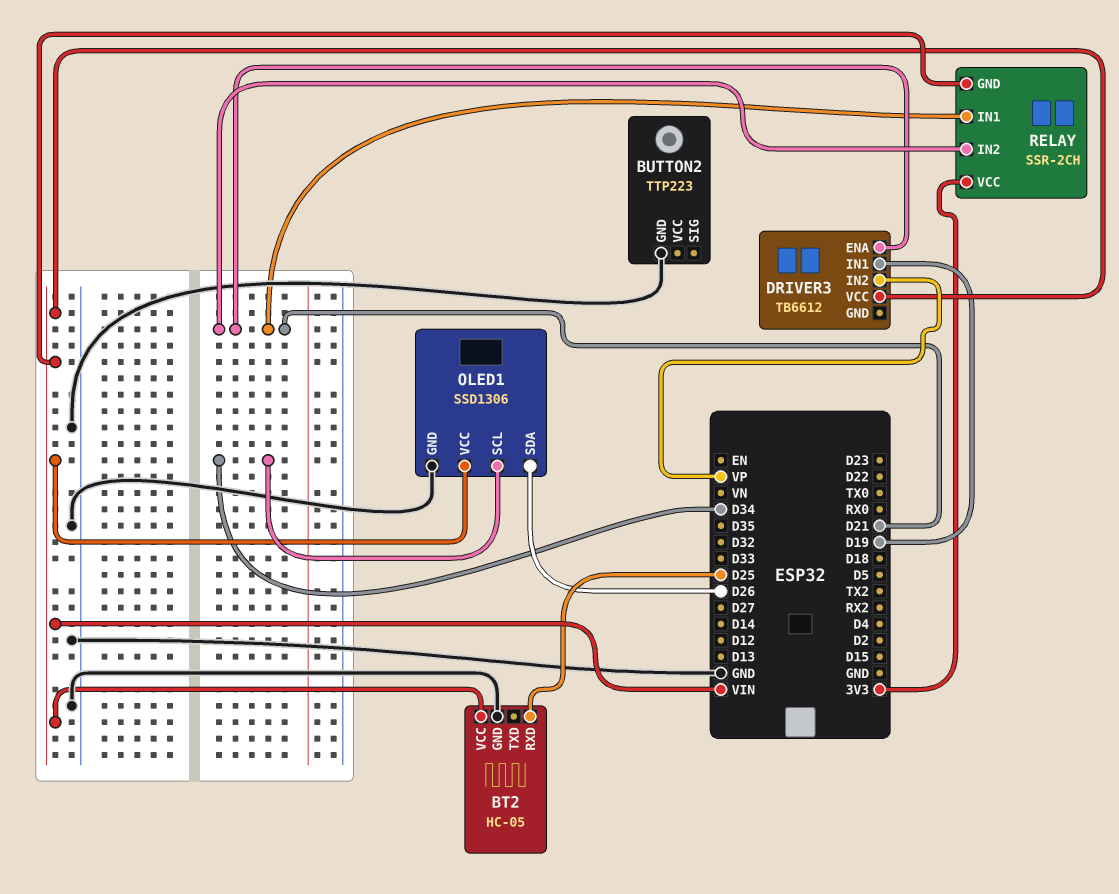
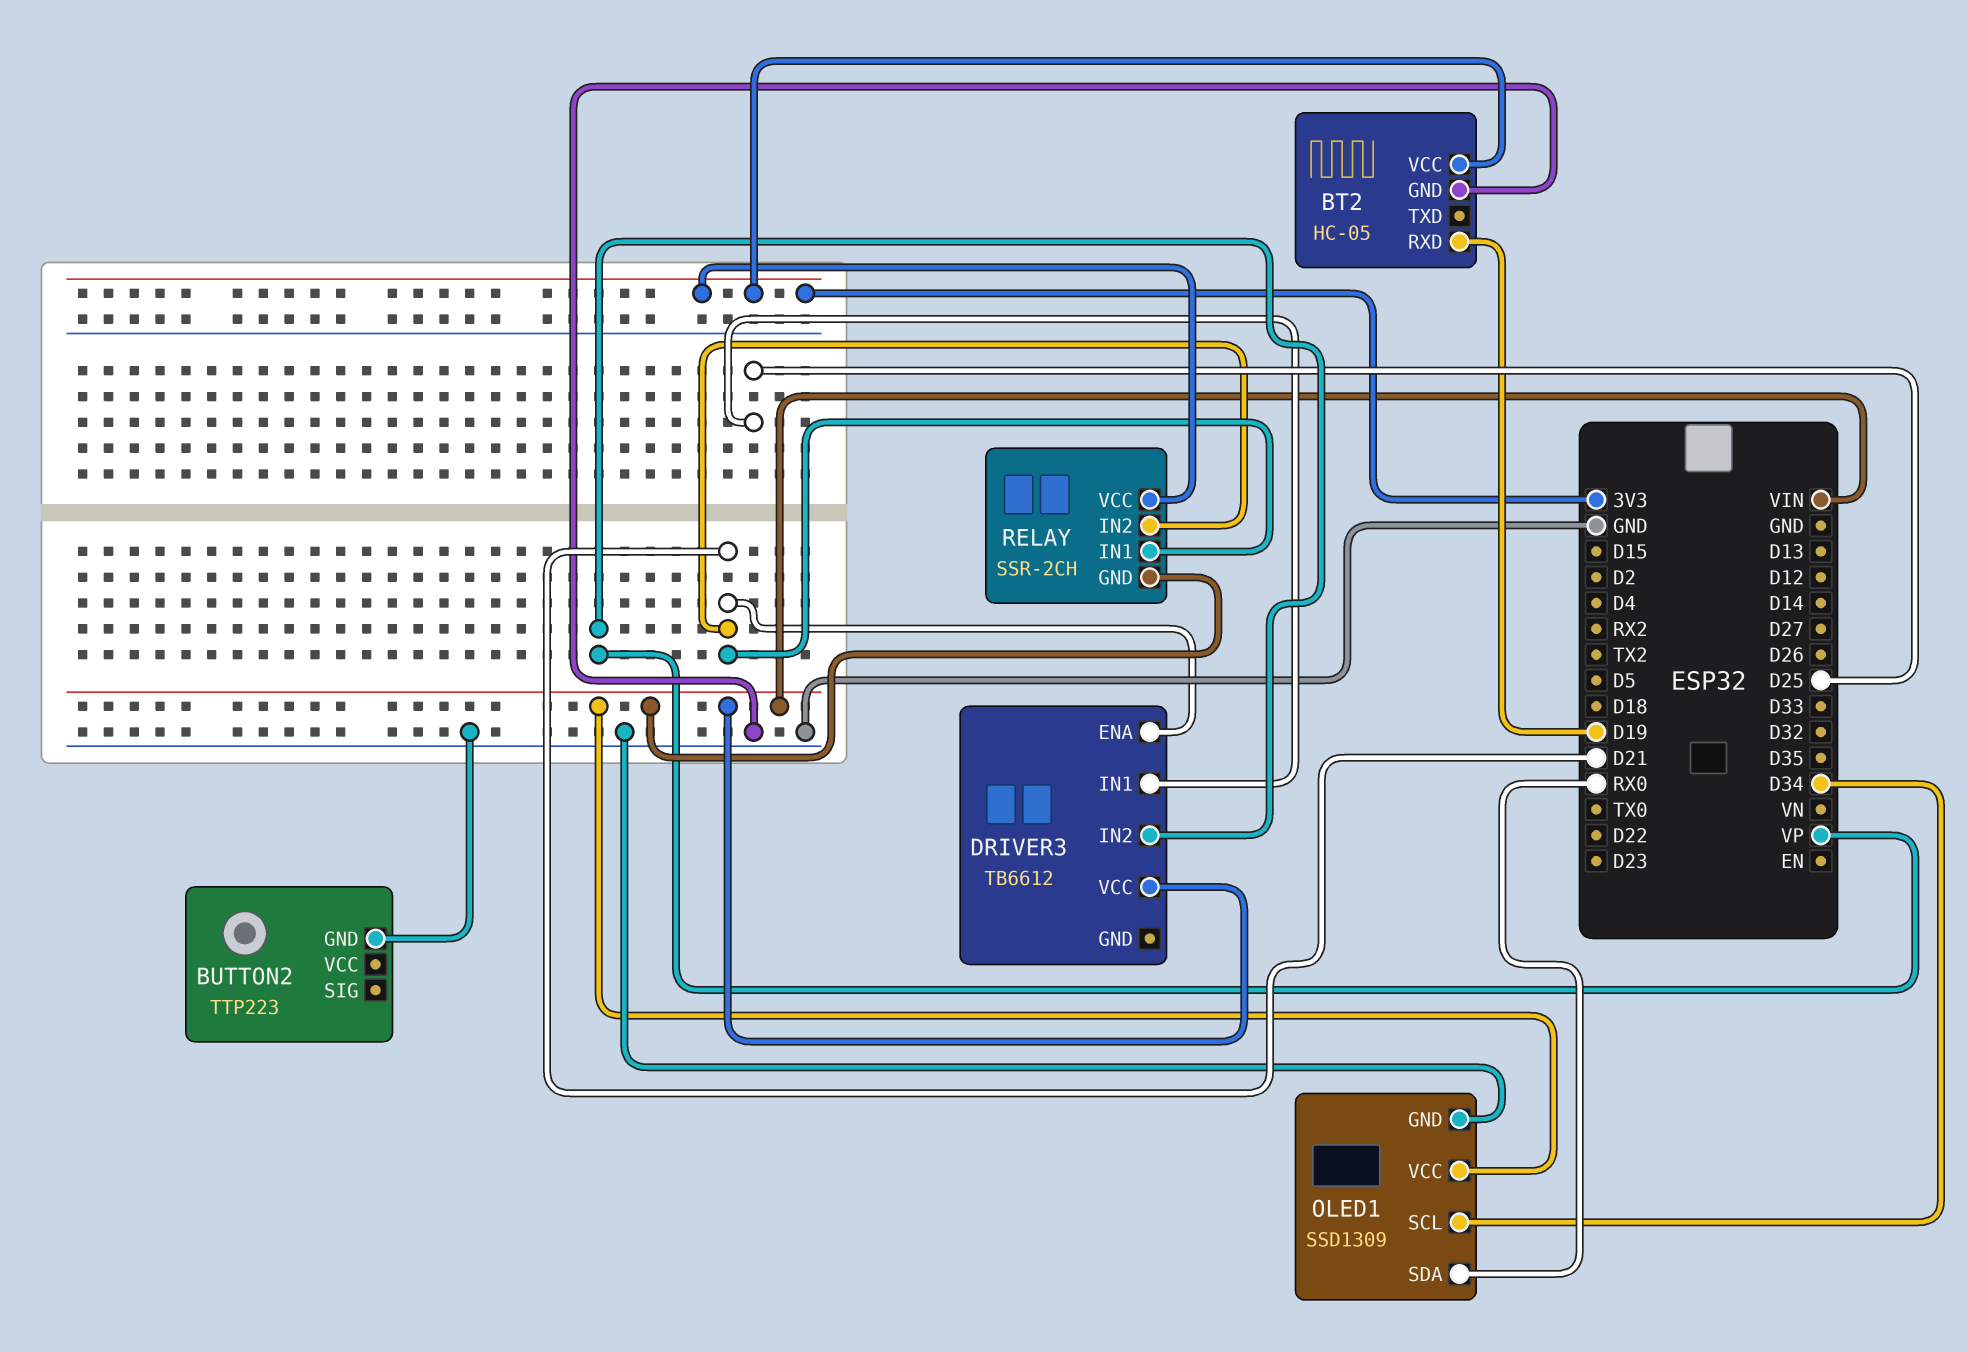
BT2 pin RXD: D25 -> D19
BT2 pin VCC: VIN -> 3V3
DRIVER3 pin IN1: D19 -> D25
OLED1: SSD1306 -> SSD1309
OLED1 pin SDA: D26 -> RX0

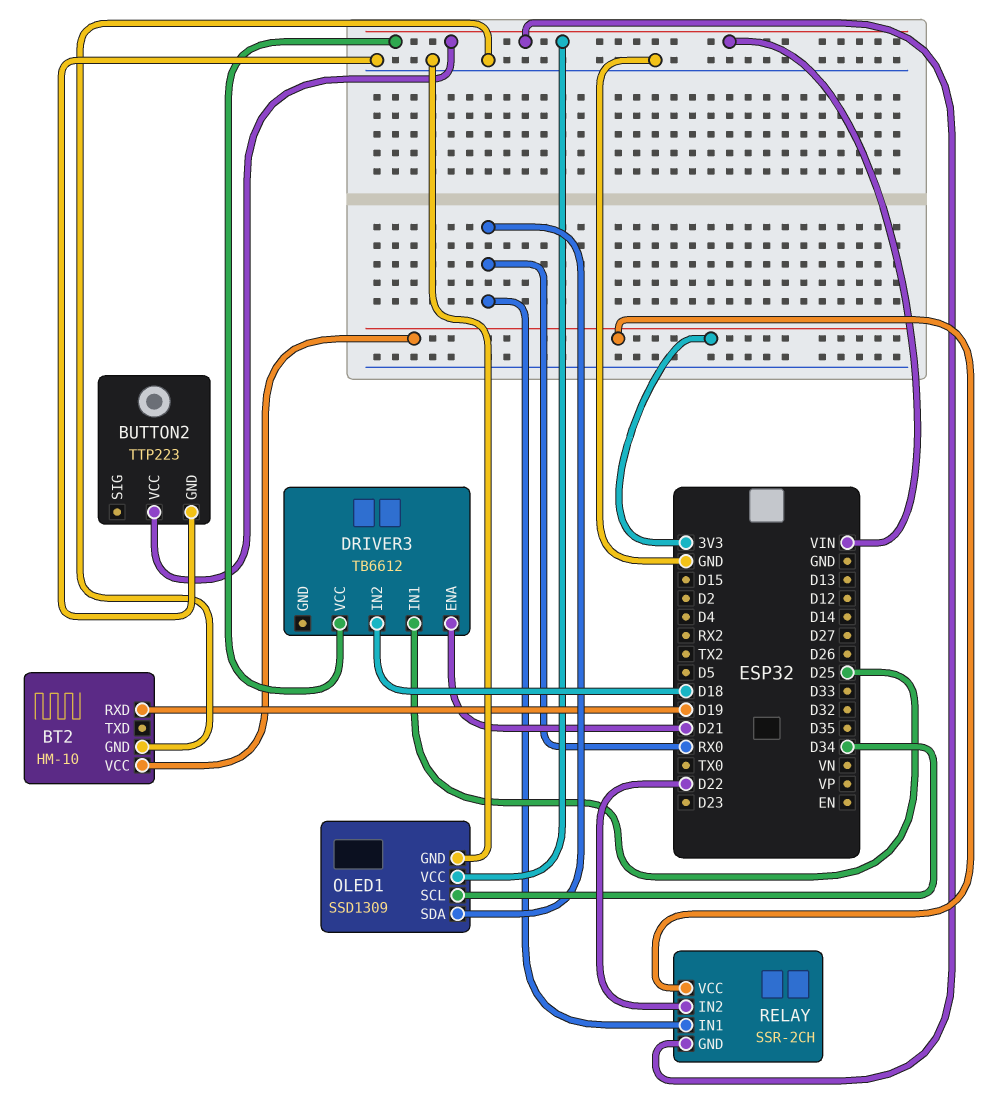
BT2: HC-05 -> HM-10
BUTTON2 pin VCC: none -> VIN
DRIVER3 pin IN2: VP -> D18
RELAY pin IN1: D21 -> RX0
RELAY pin IN2: D21 -> D22

